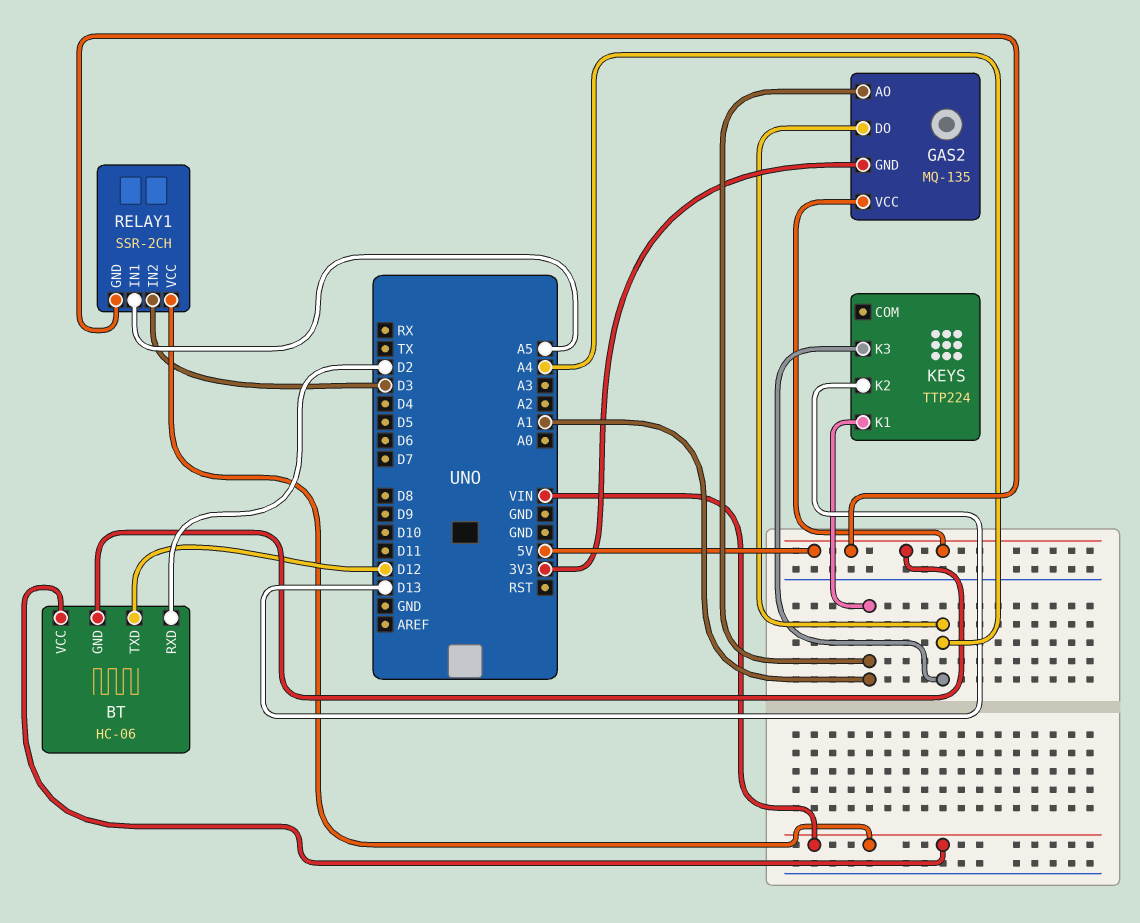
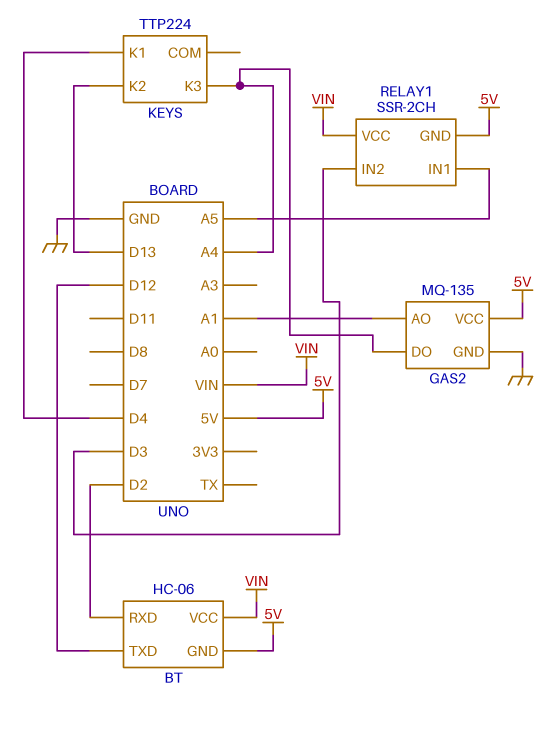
GAS2 pin GND: 3V3 -> GND
KEYS pin K1: A1 -> D4

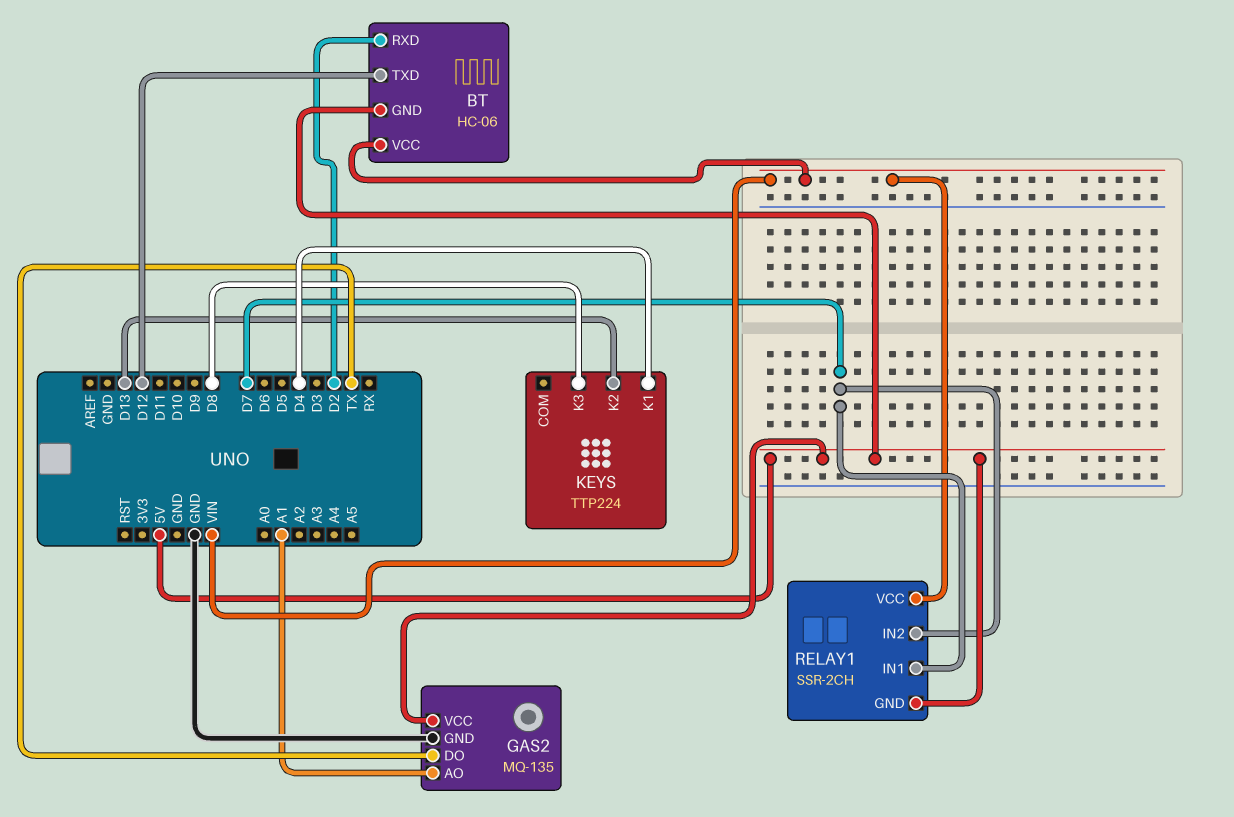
GAS2 pin DO: A4 -> TX
KEYS pin K3: A4 -> D8
RELAY1 pin IN1: A5 -> D7
RELAY1 pin IN2: D3 -> D7

